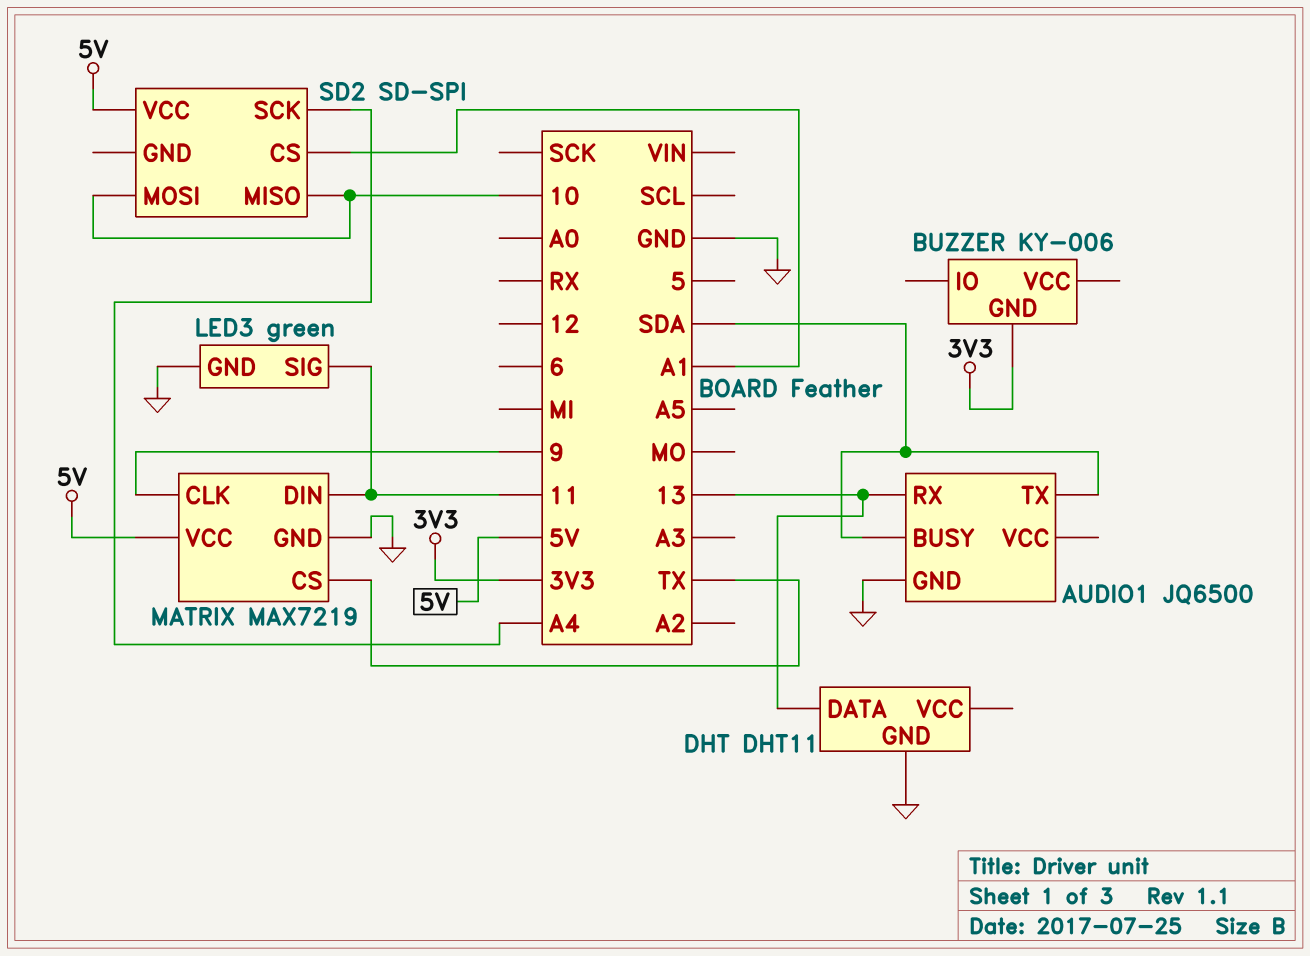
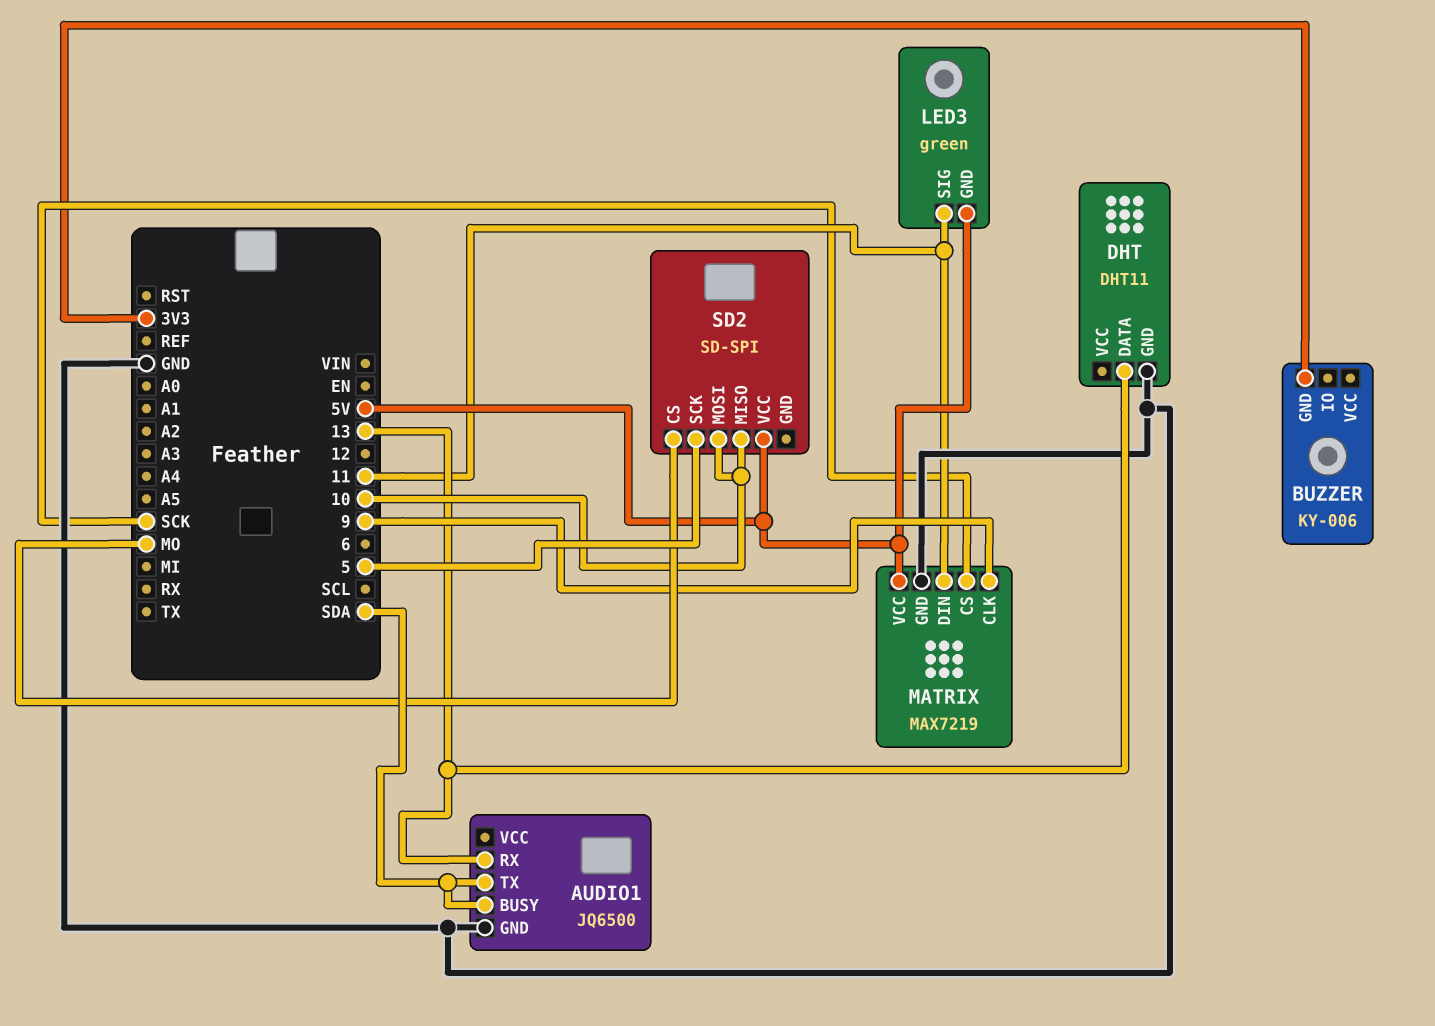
LED3 pin GND: GND -> 5V
MATRIX pin CS: TX -> SCK
SD2 pin CS: A1 -> MO
SD2 pin SCK: A4 -> 5

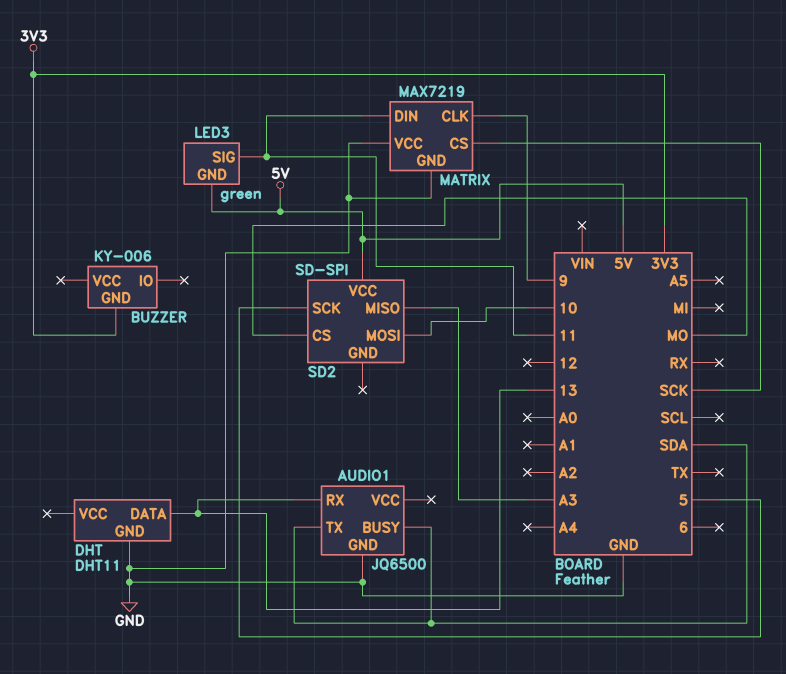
MATRIX pin VCC: 5V -> GND
SD2 pin MISO: 10 -> A3

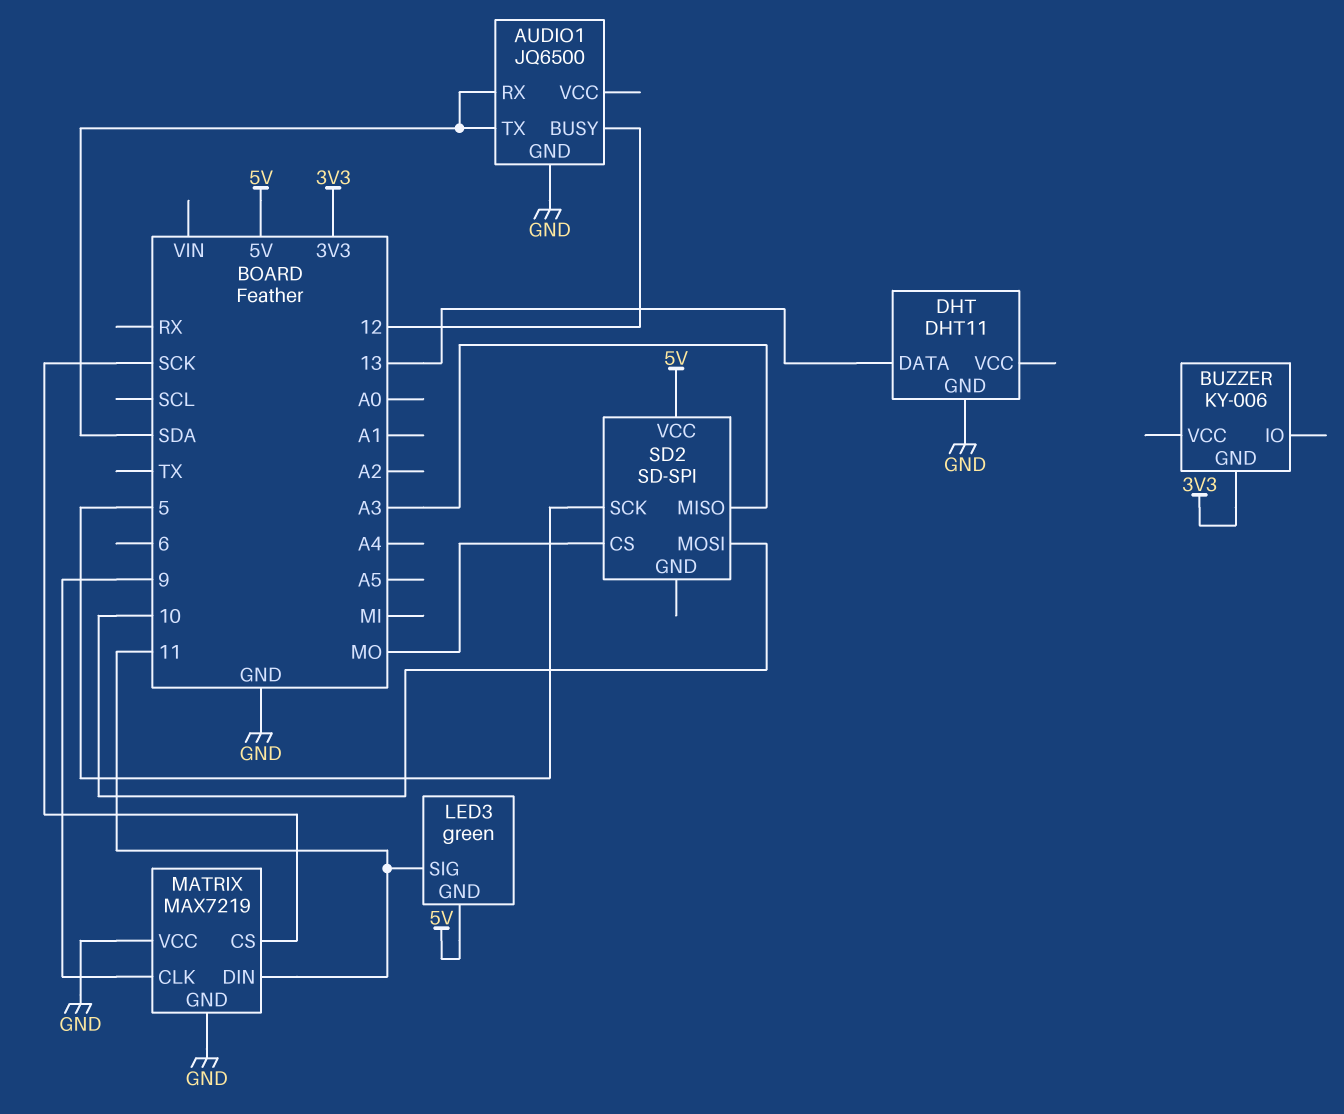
AUDIO1 pin BUSY: SDA -> 12
AUDIO1 pin RX: 13 -> SDA

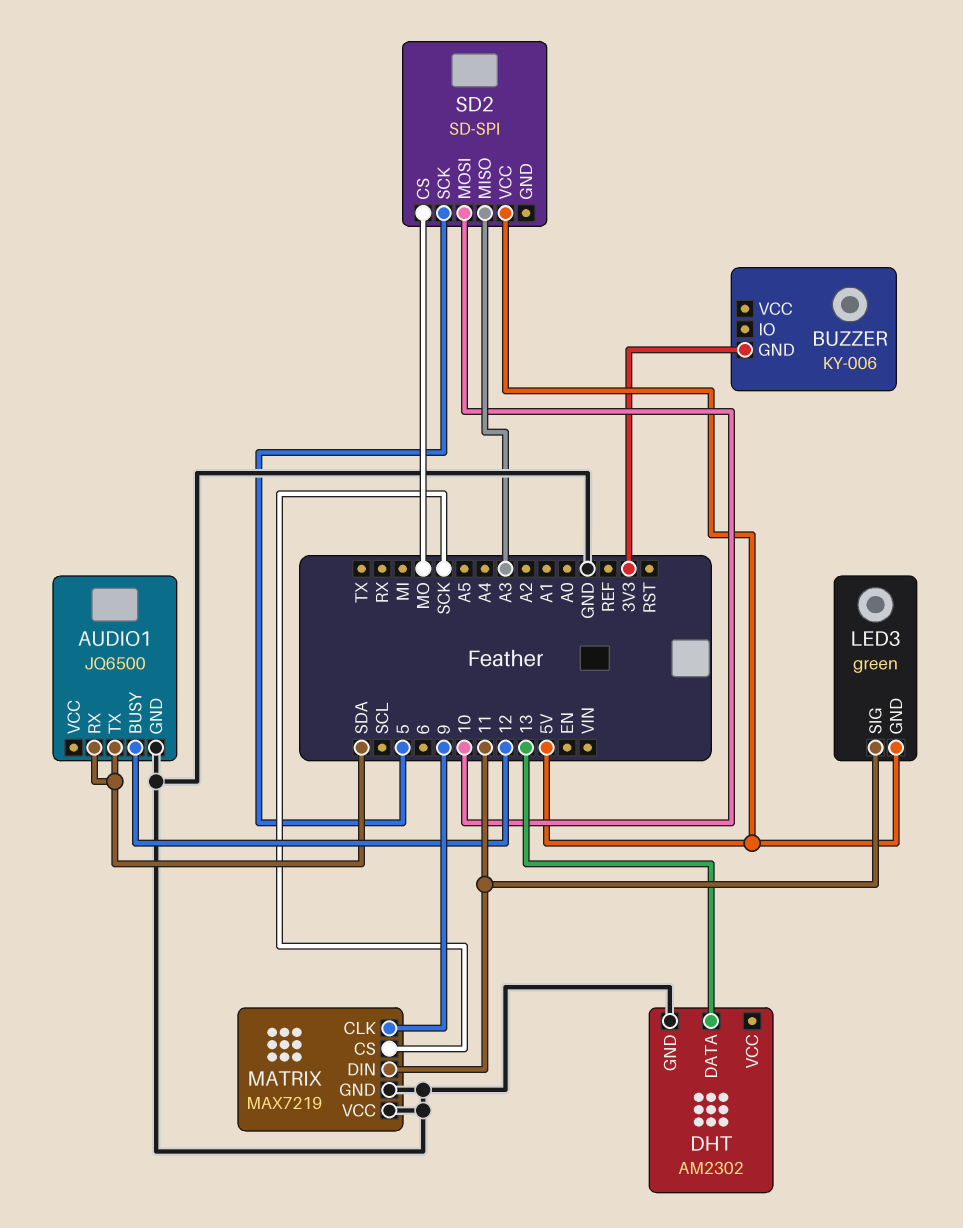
DHT: DHT11 -> AM2302

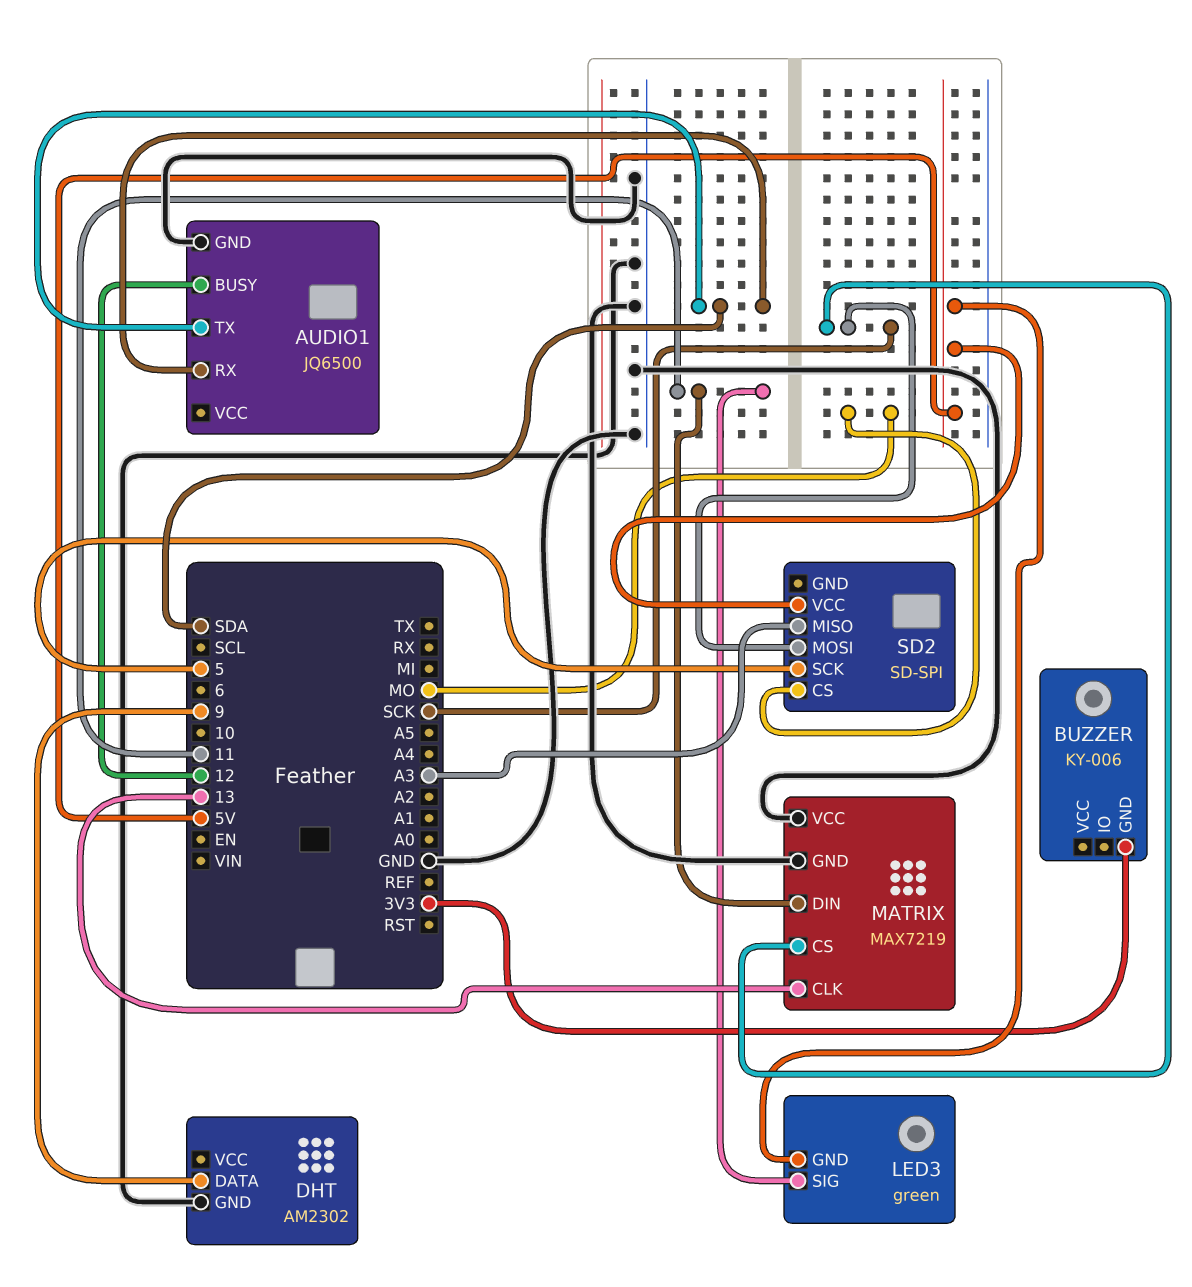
DHT pin DATA: 13 -> 9
MATRIX pin CLK: 9 -> 13
SD2 pin MOSI: 10 -> SCK

